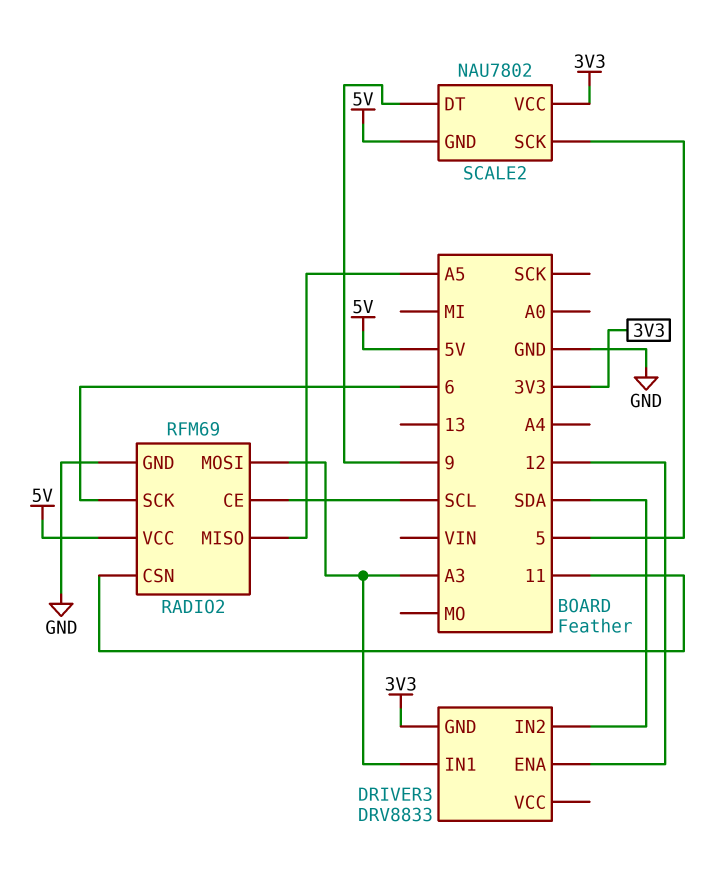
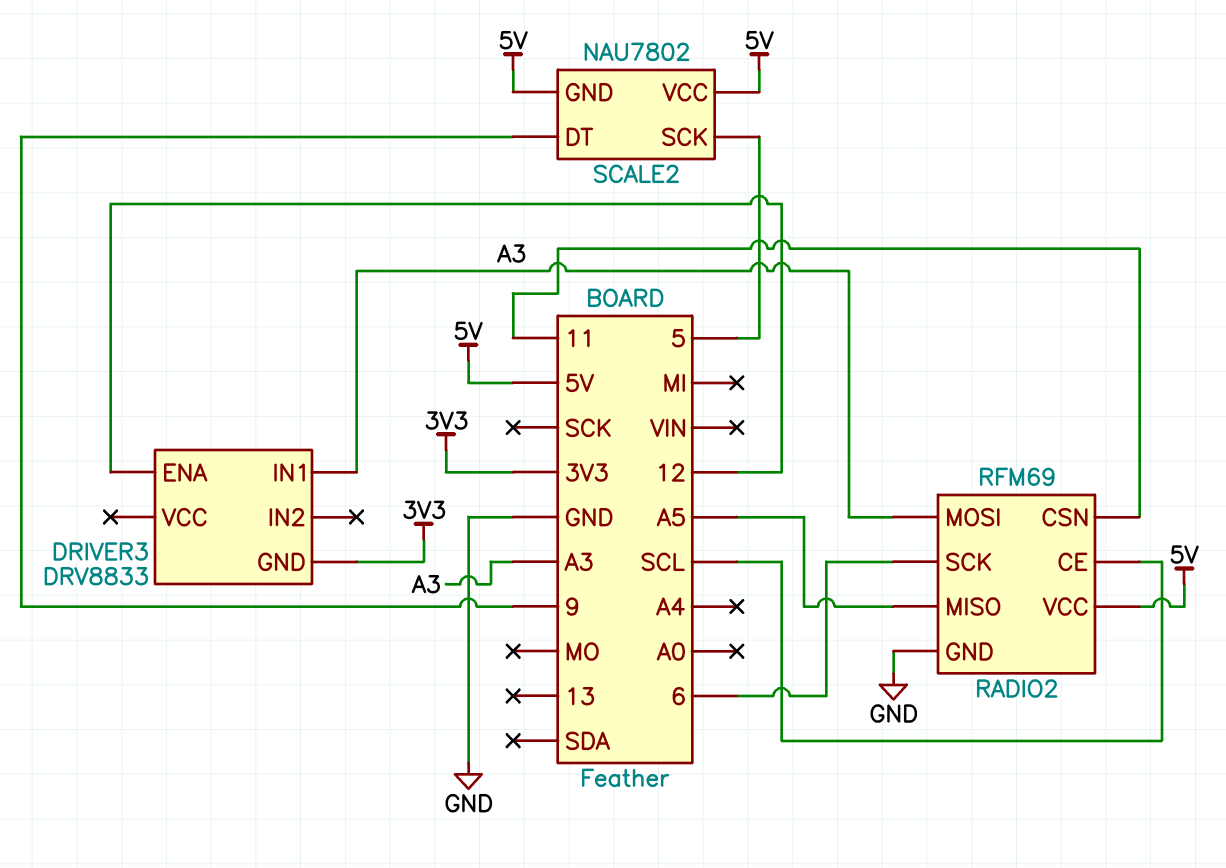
DRIVER3 pin IN2: SDA -> none
SCALE2 pin VCC: 3V3 -> 5V

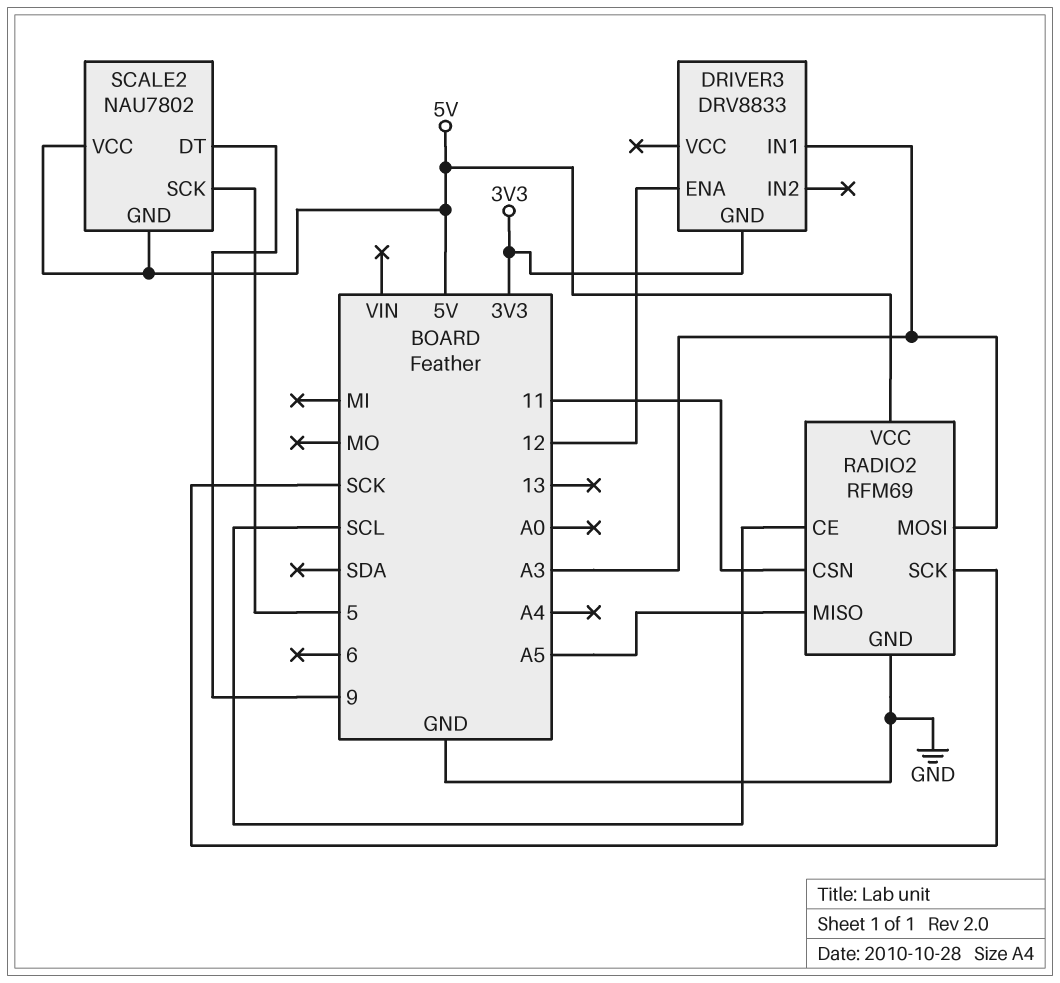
RADIO2 pin SCK: 6 -> SCK

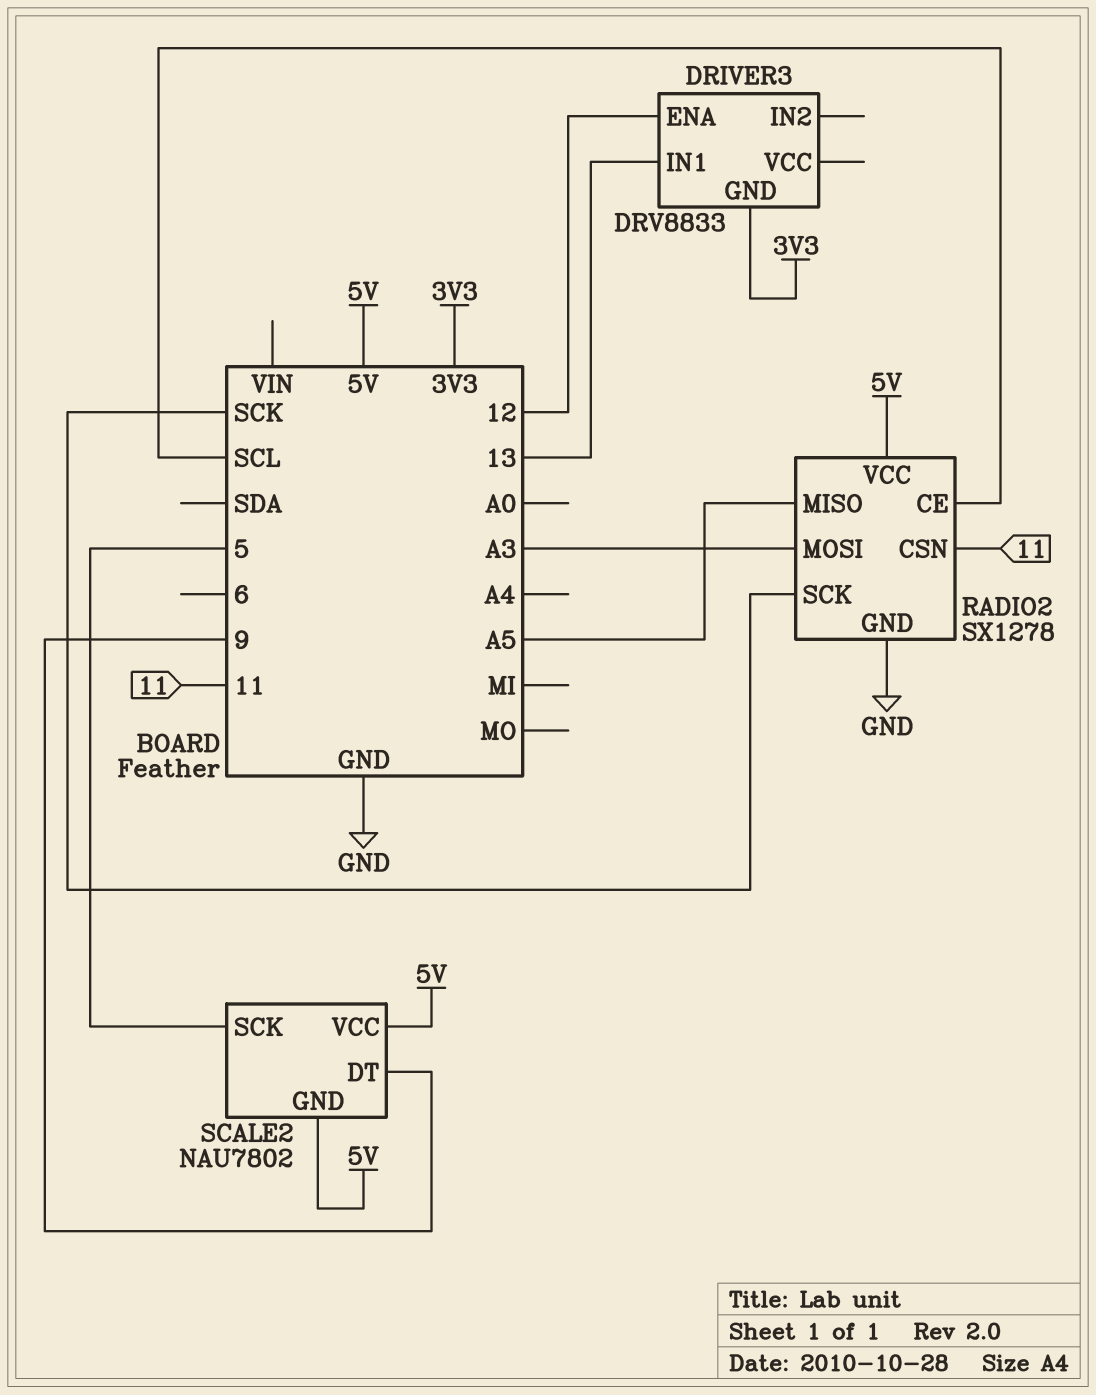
DRIVER3 pin IN1: A3 -> 13
RADIO2: RFM69 -> SX1278

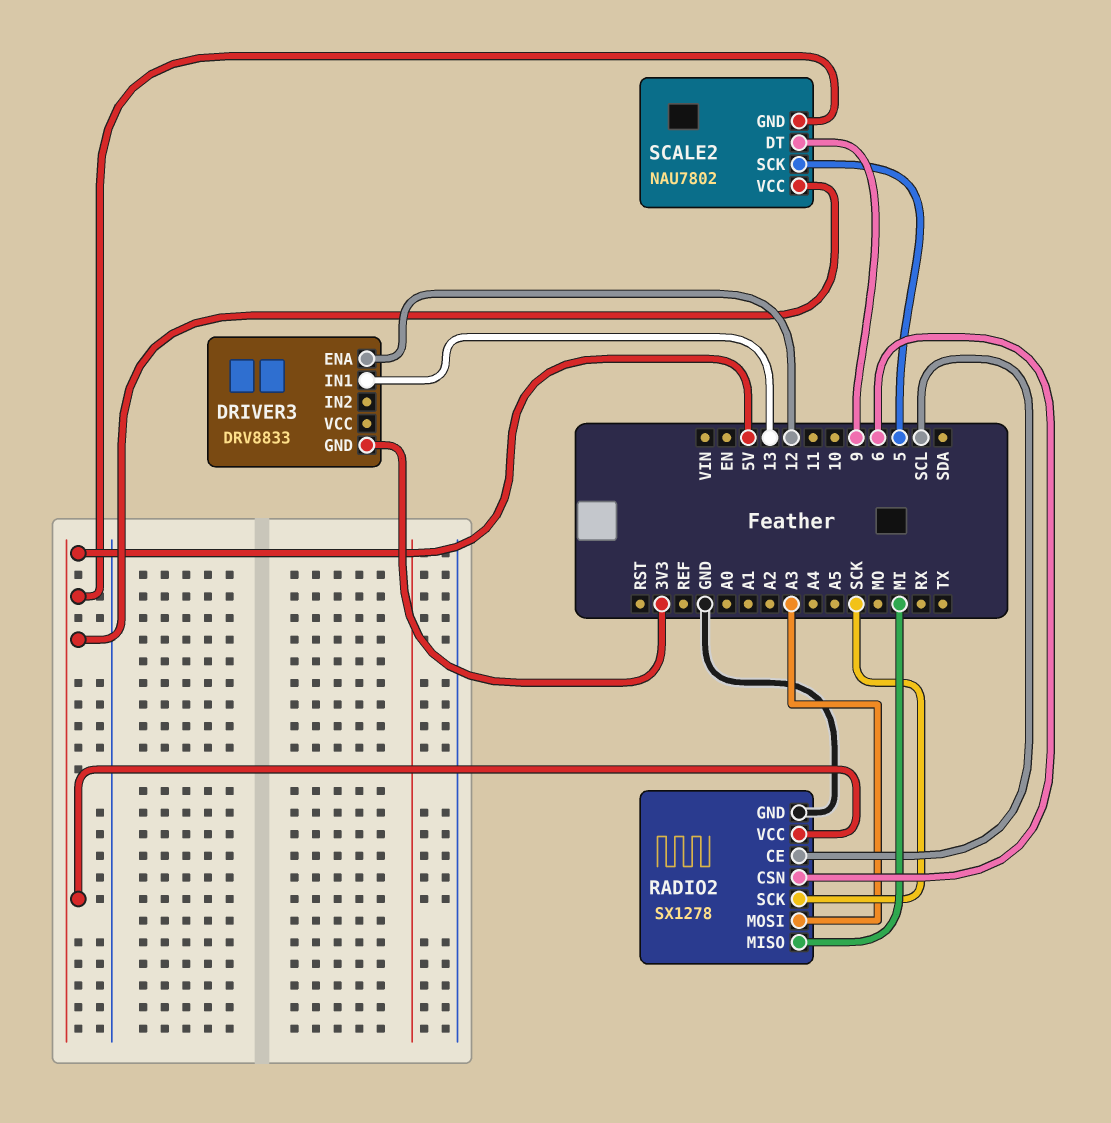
RADIO2 pin CSN: 11 -> 6
RADIO2 pin MISO: A5 -> MI

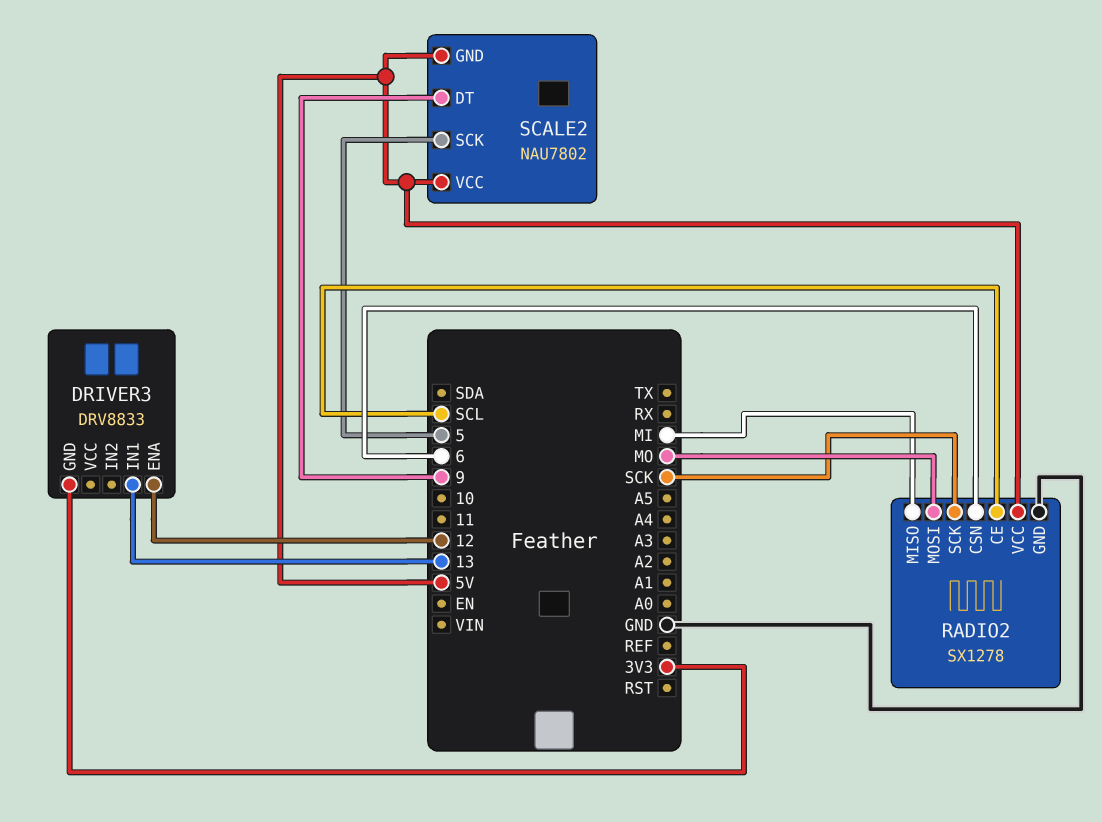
RADIO2 pin MOSI: A3 -> MO

